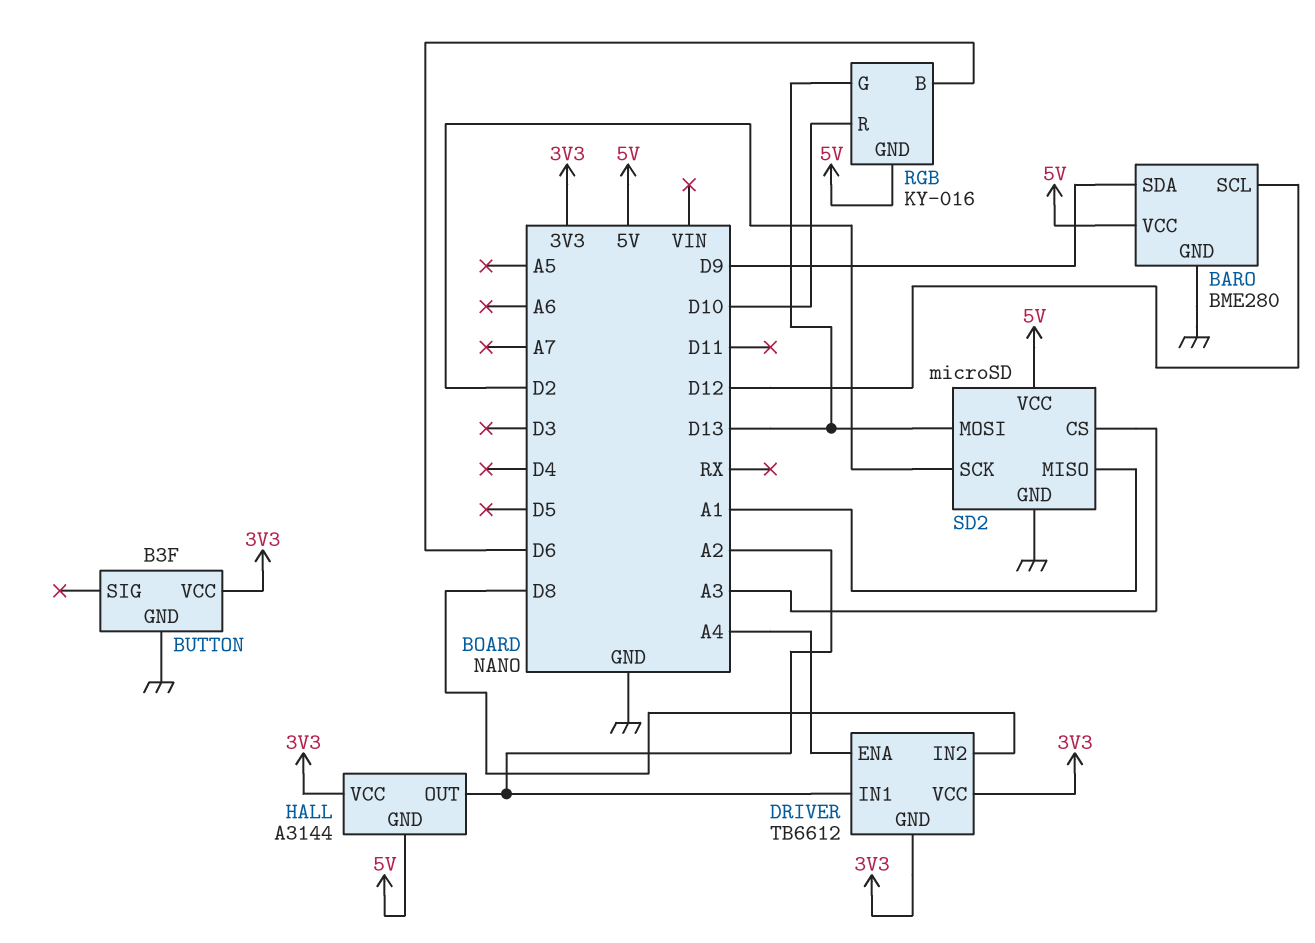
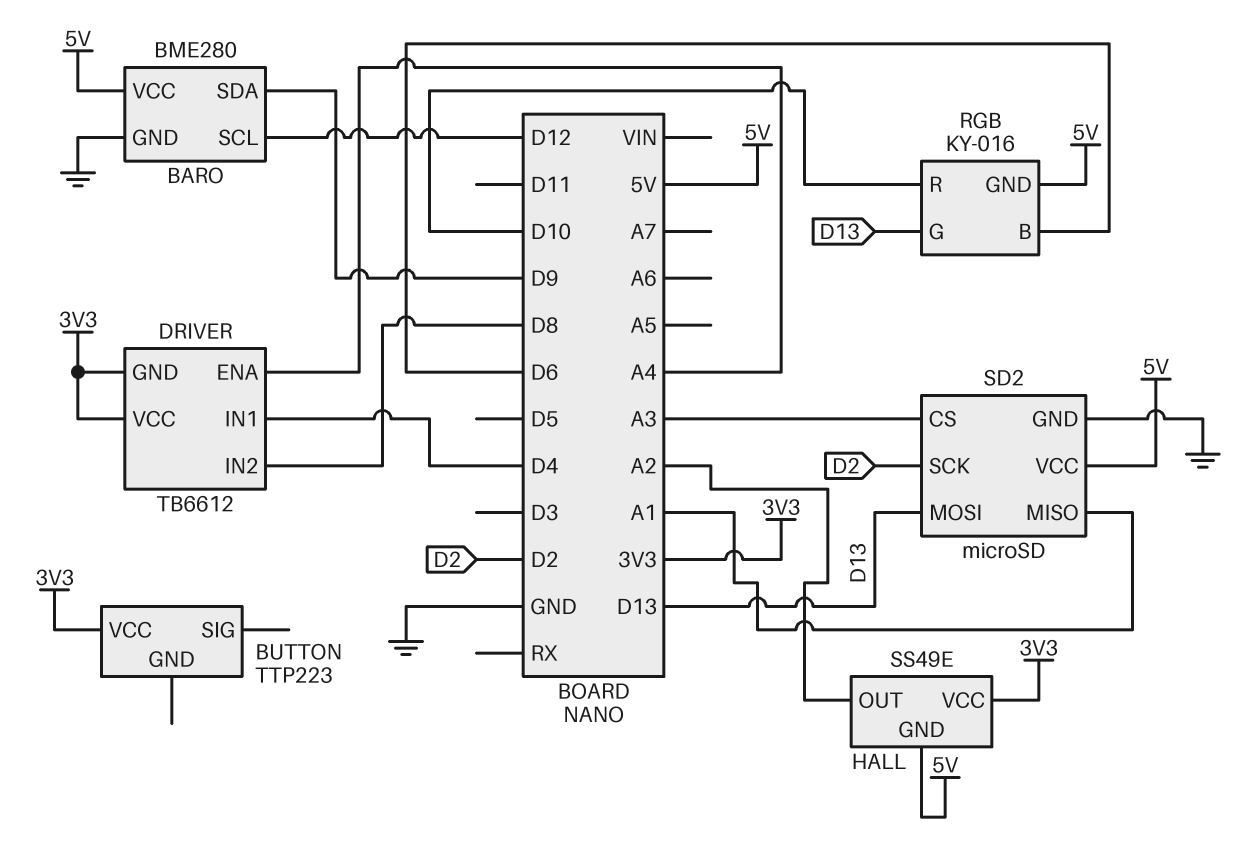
BUTTON: B3F -> TTP223
BUTTON pin GND: GND -> none
DRIVER pin IN1: A2 -> D4
HALL: A3144 -> SS49E

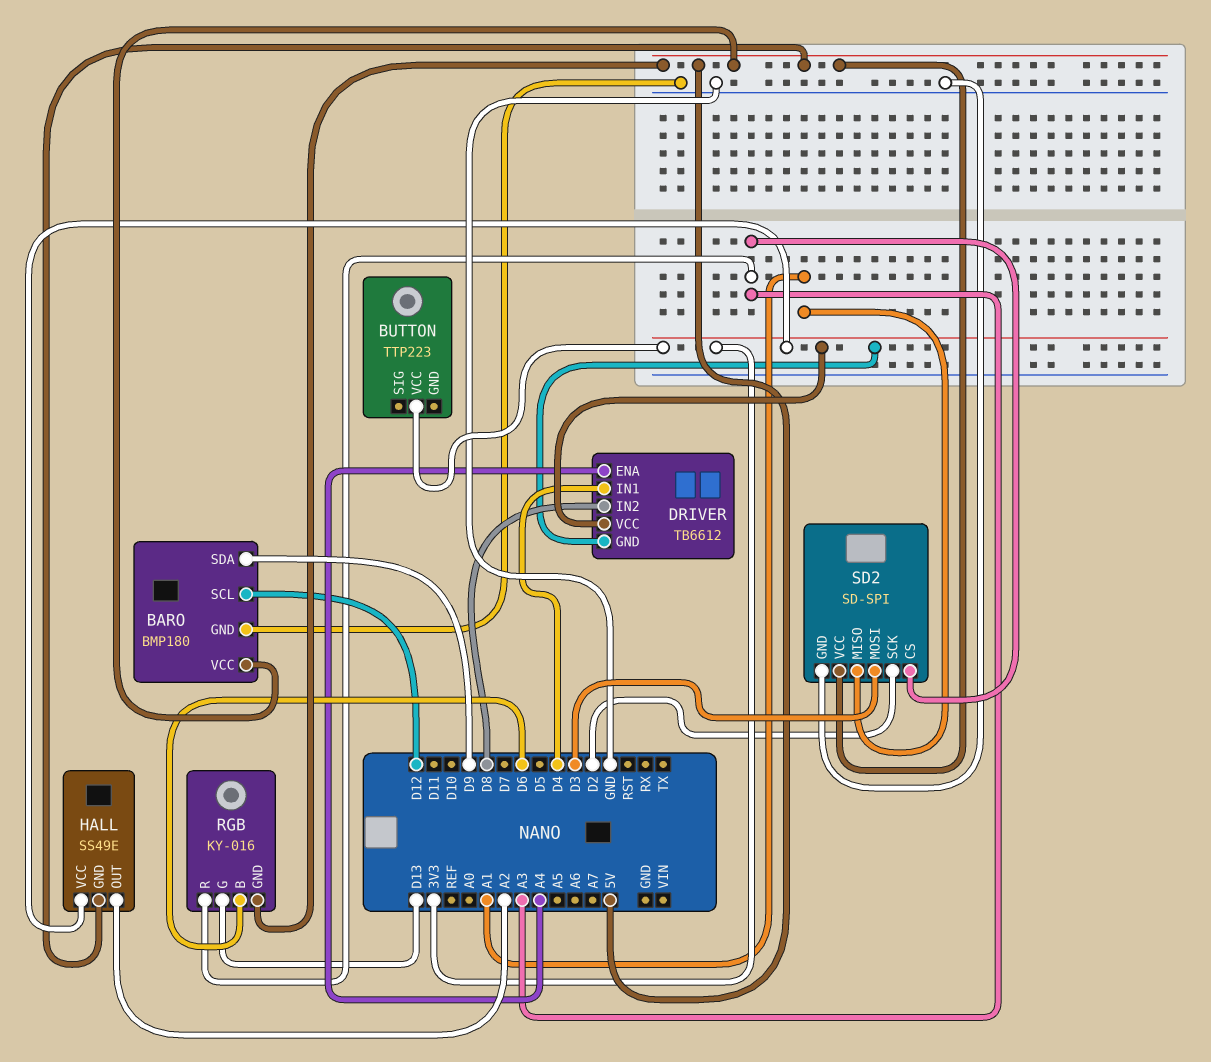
BARO: BME280 -> BMP180
RGB pin R: D10 -> A3
SD2: microSD -> SD-SPI
SD2 pin MOSI: D13 -> D3

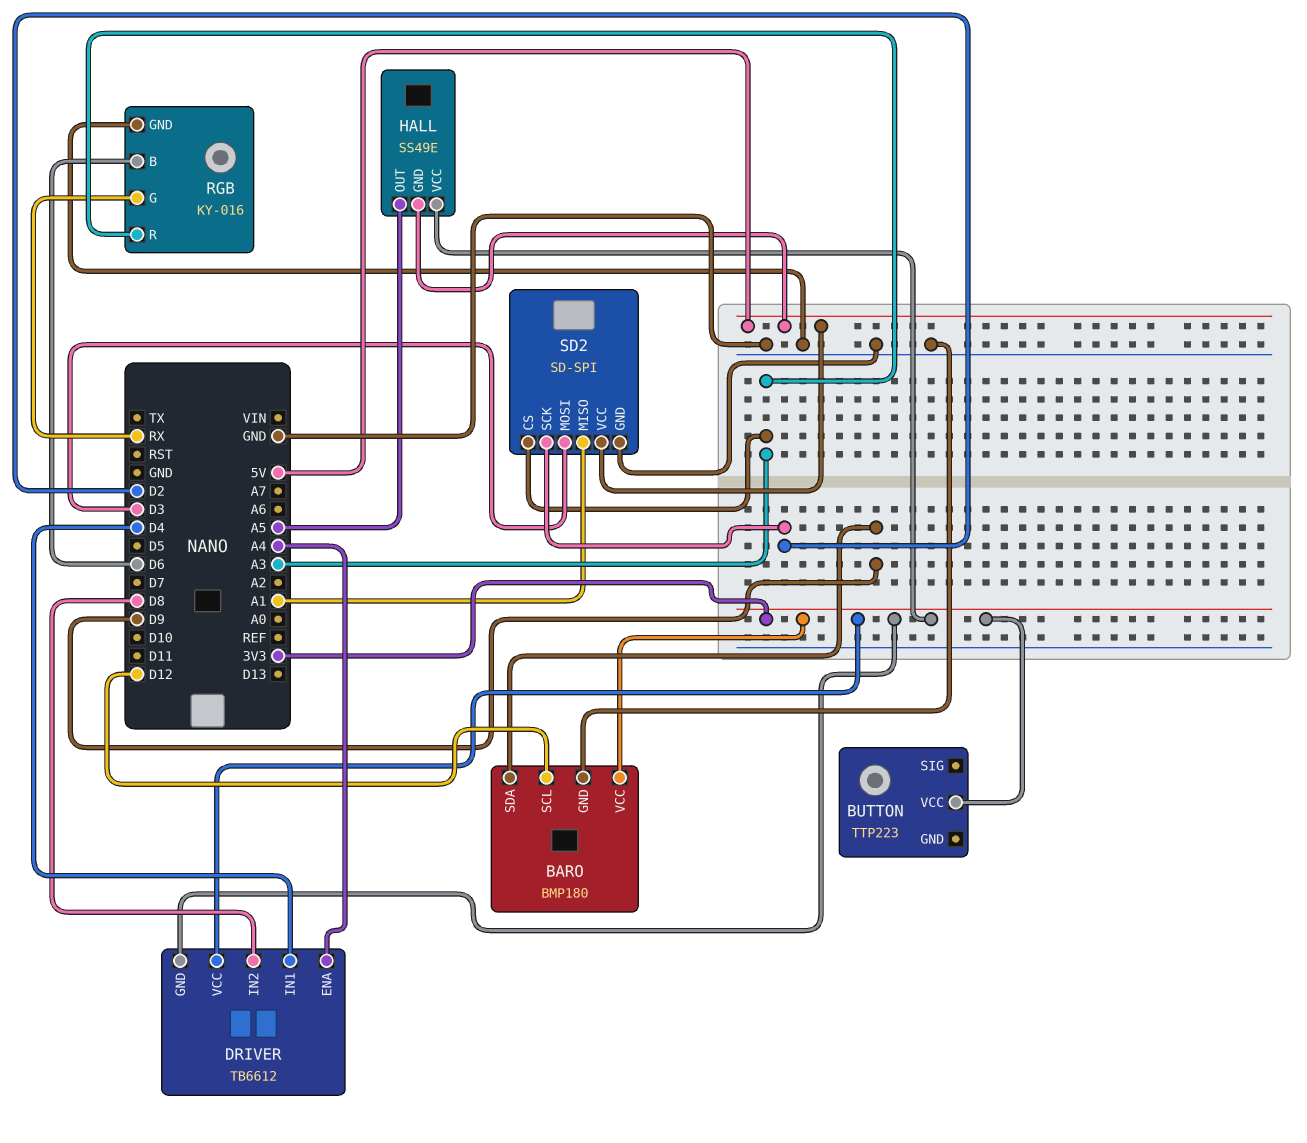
BARO pin VCC: 5V -> 3V3
HALL pin OUT: A2 -> A5
RGB pin G: D13 -> RX
RGB pin GND: 5V -> GND

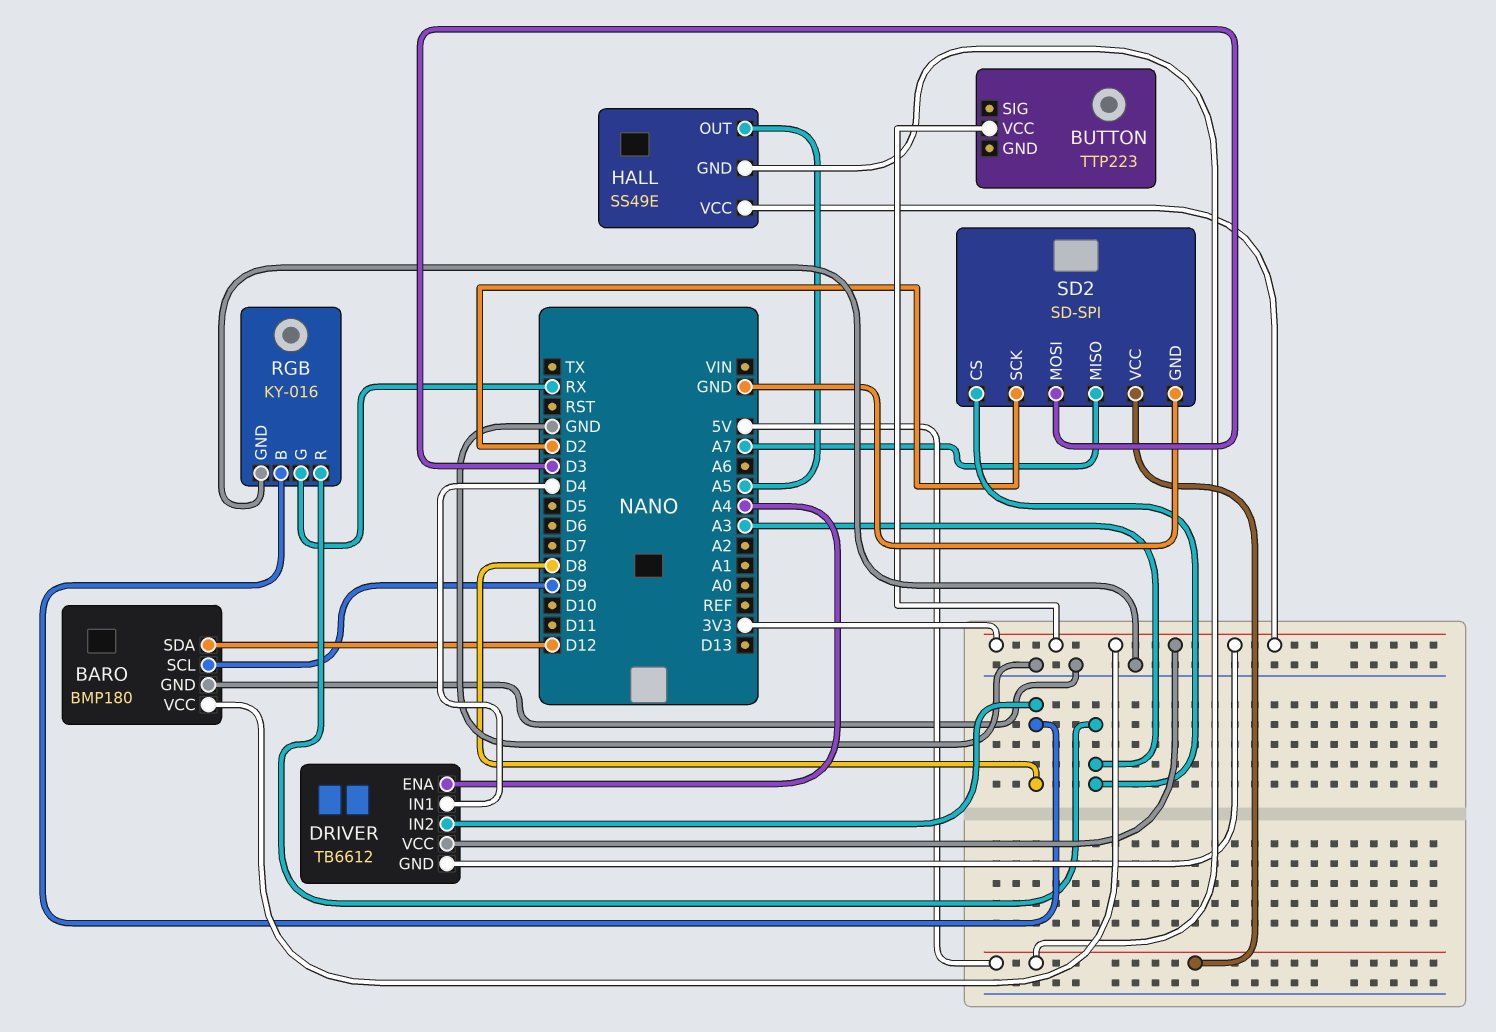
BARO pin SCL: D12 -> D9
BARO pin SDA: D9 -> D12
RGB pin B: D6 -> D8
SD2 pin MISO: A1 -> A7

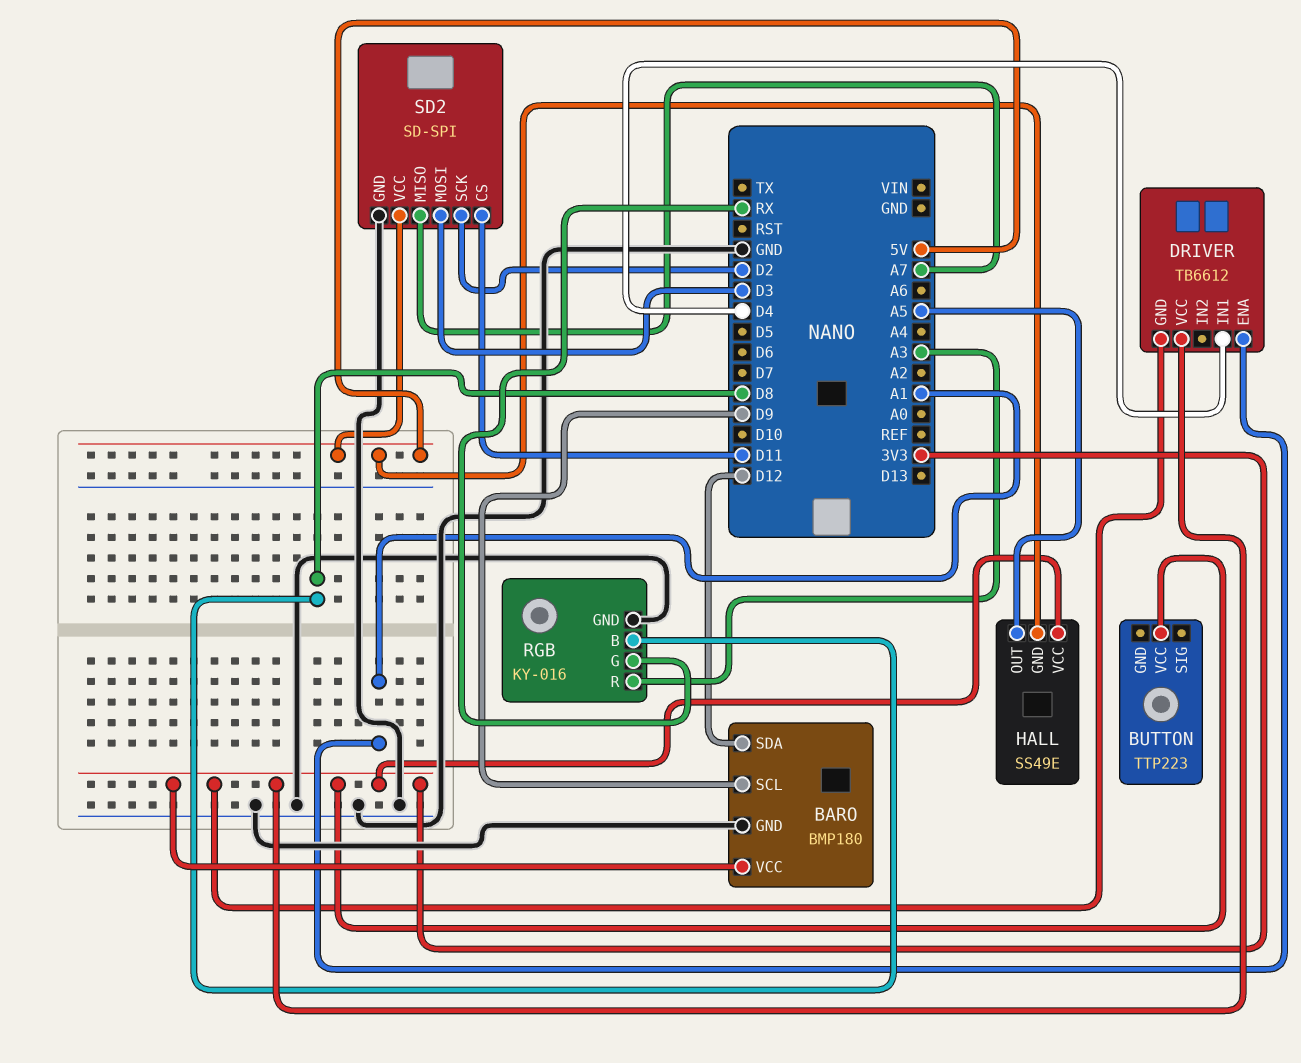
DRIVER pin ENA: A4 -> A1
DRIVER pin IN2: D8 -> none
SD2 pin CS: A3 -> D11

